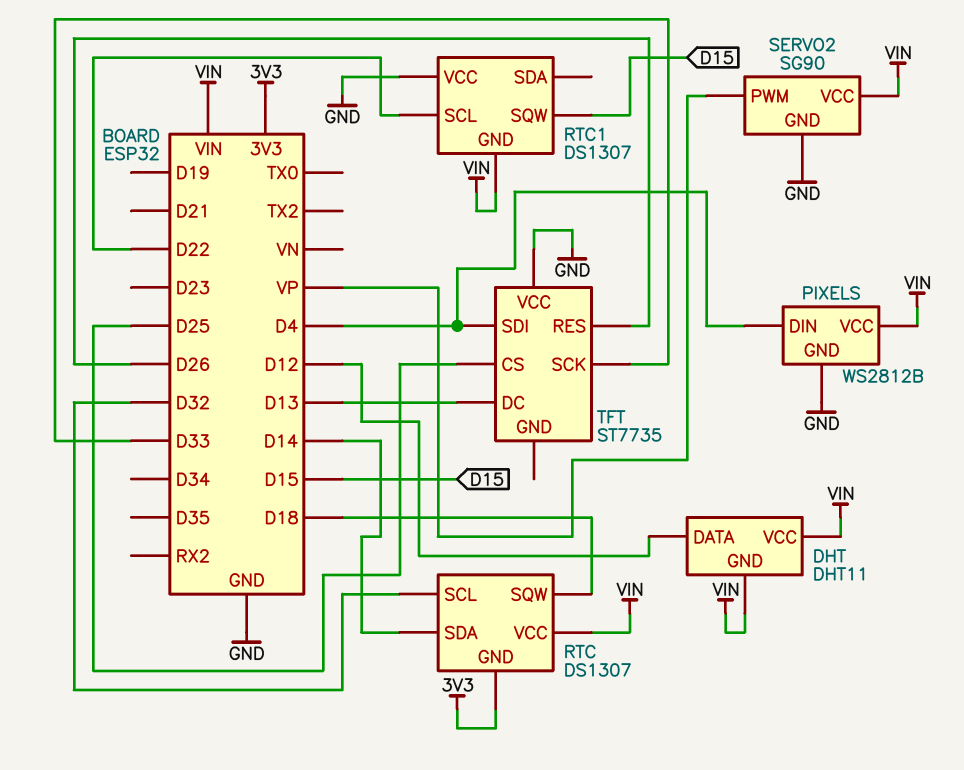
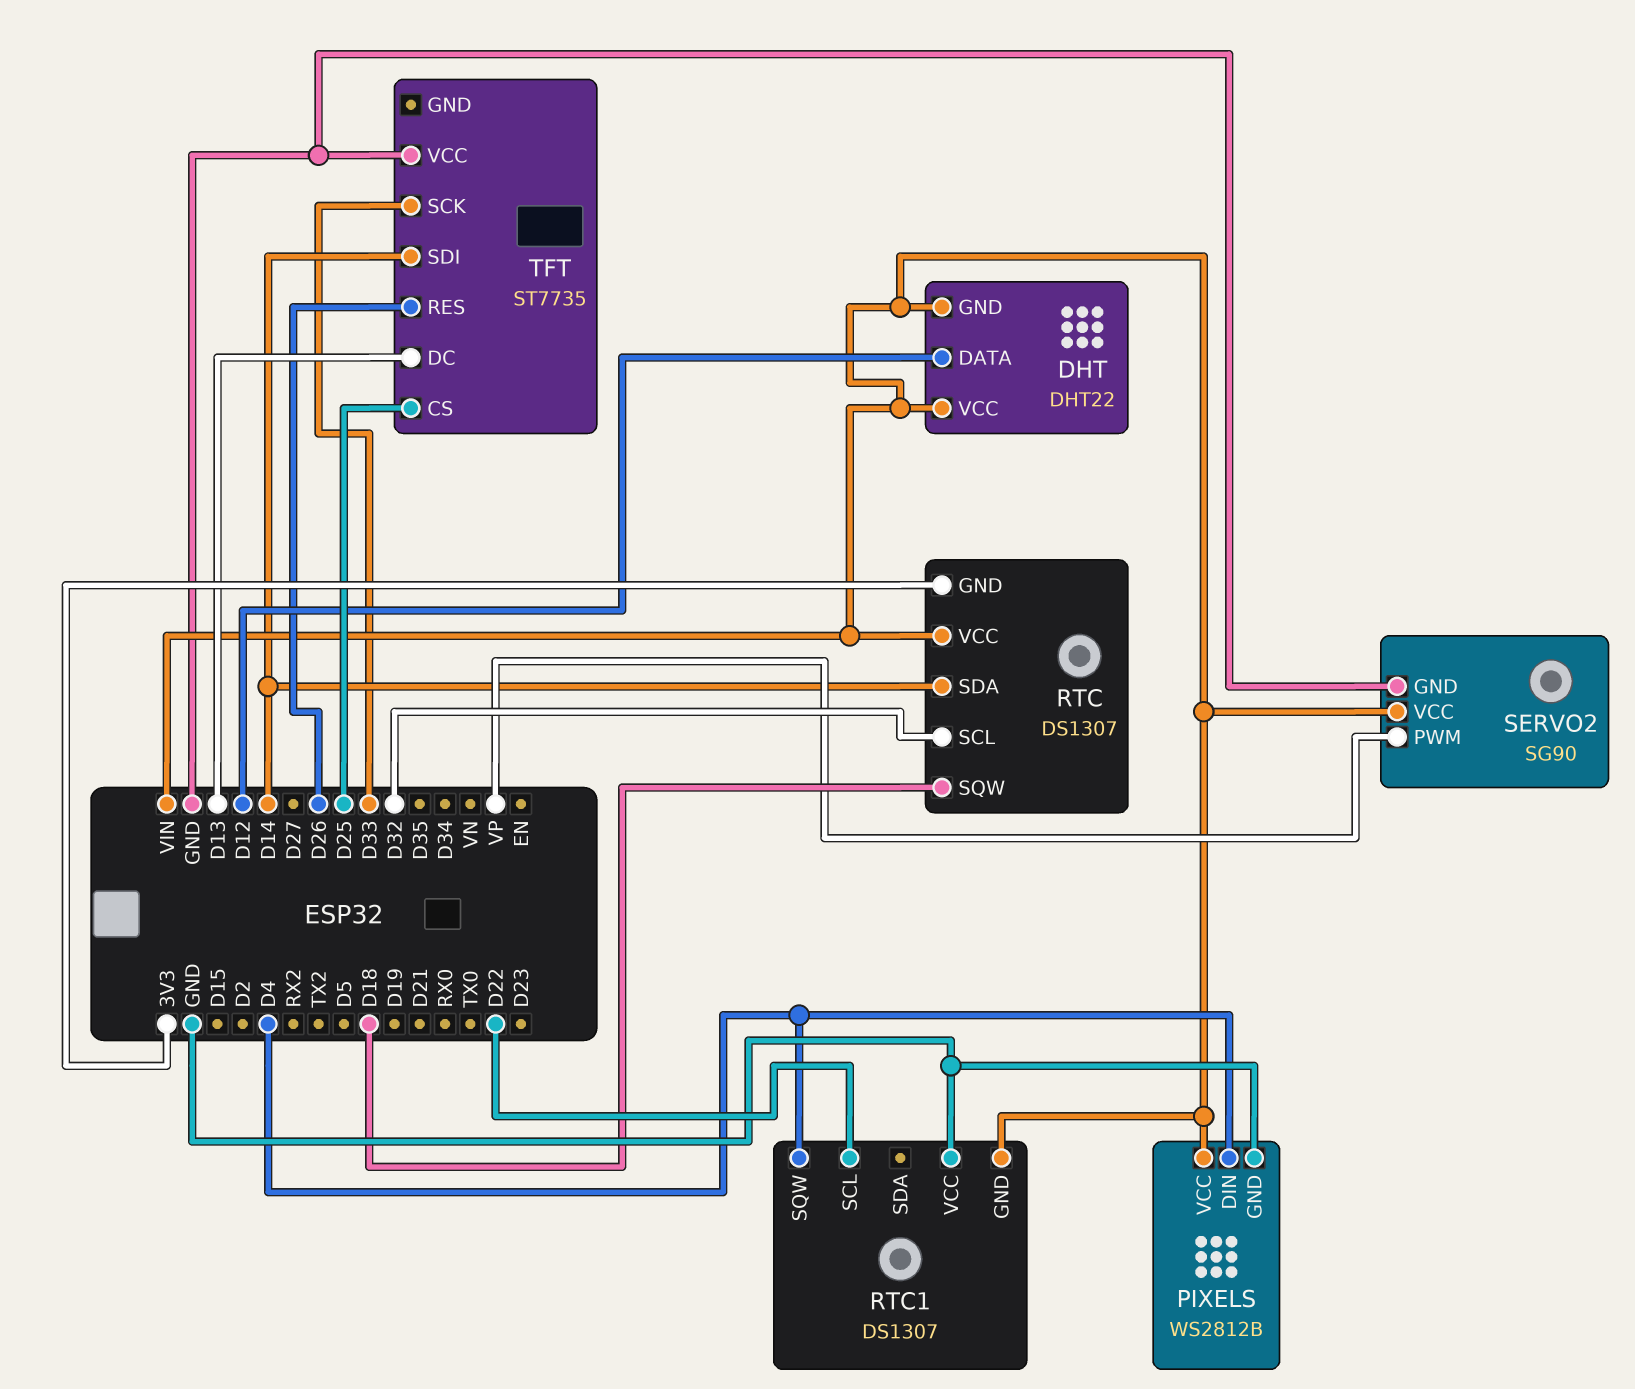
DHT: DHT11 -> DHT22
RTC1 pin SQW: D15 -> D4
TFT pin SDI: D4 -> D14

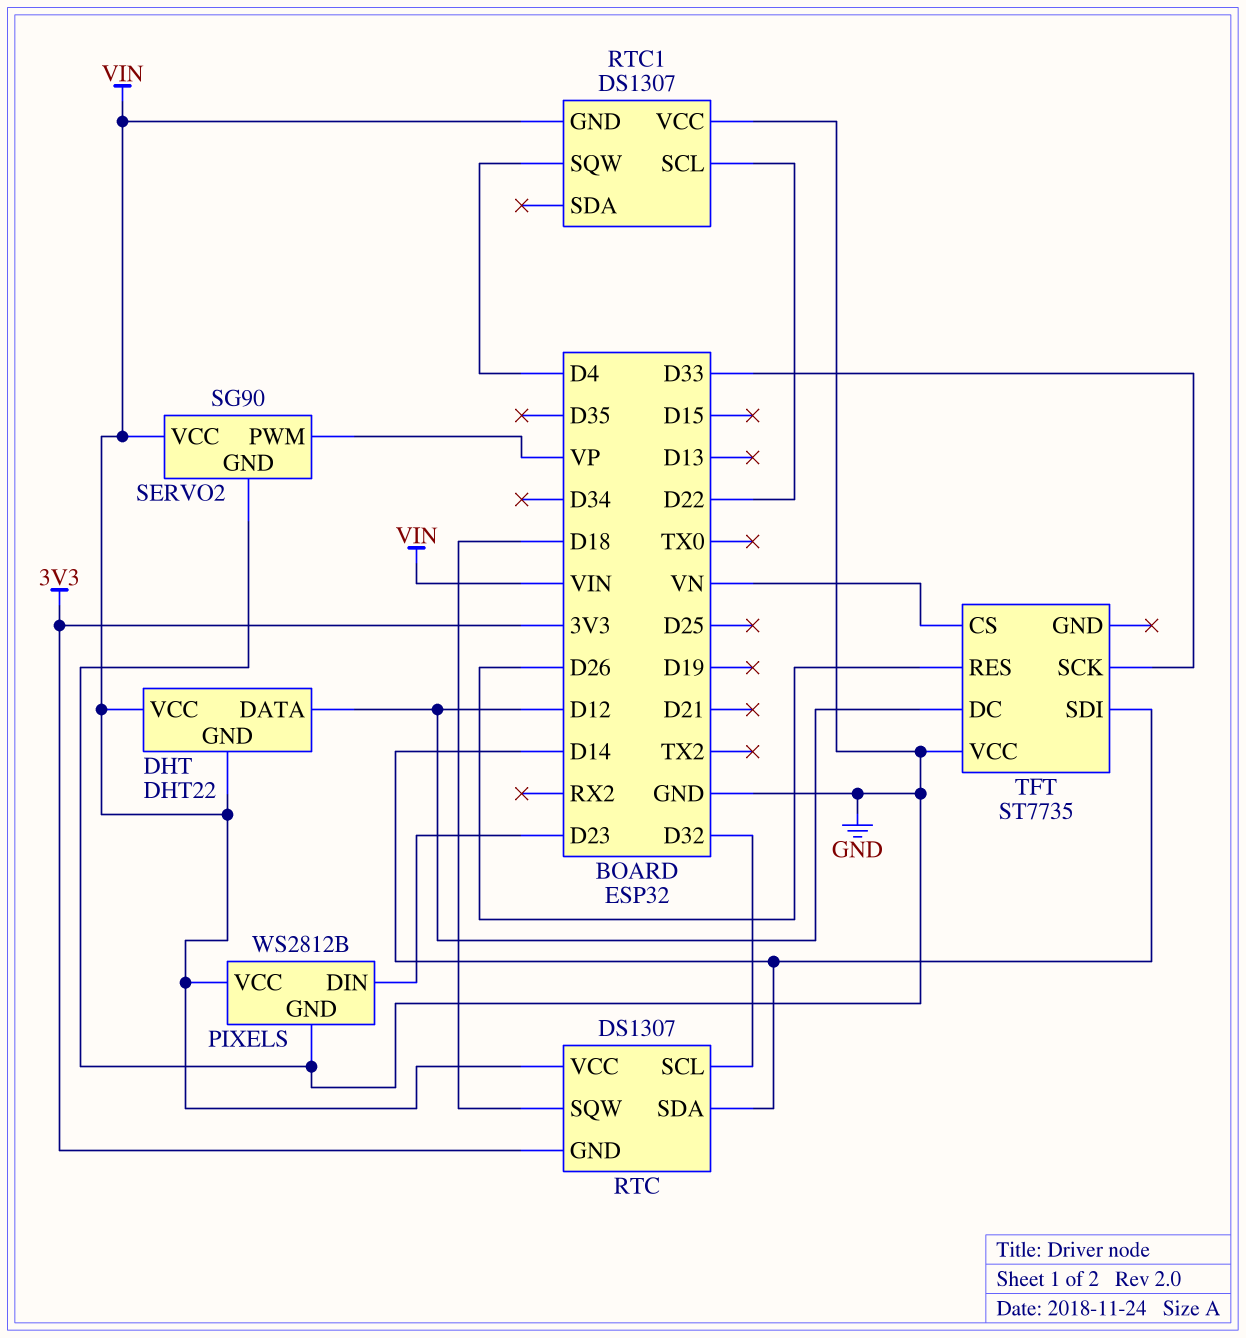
PIXELS pin DIN: D4 -> D23
TFT pin CS: D25 -> VN
TFT pin DC: D13 -> D12

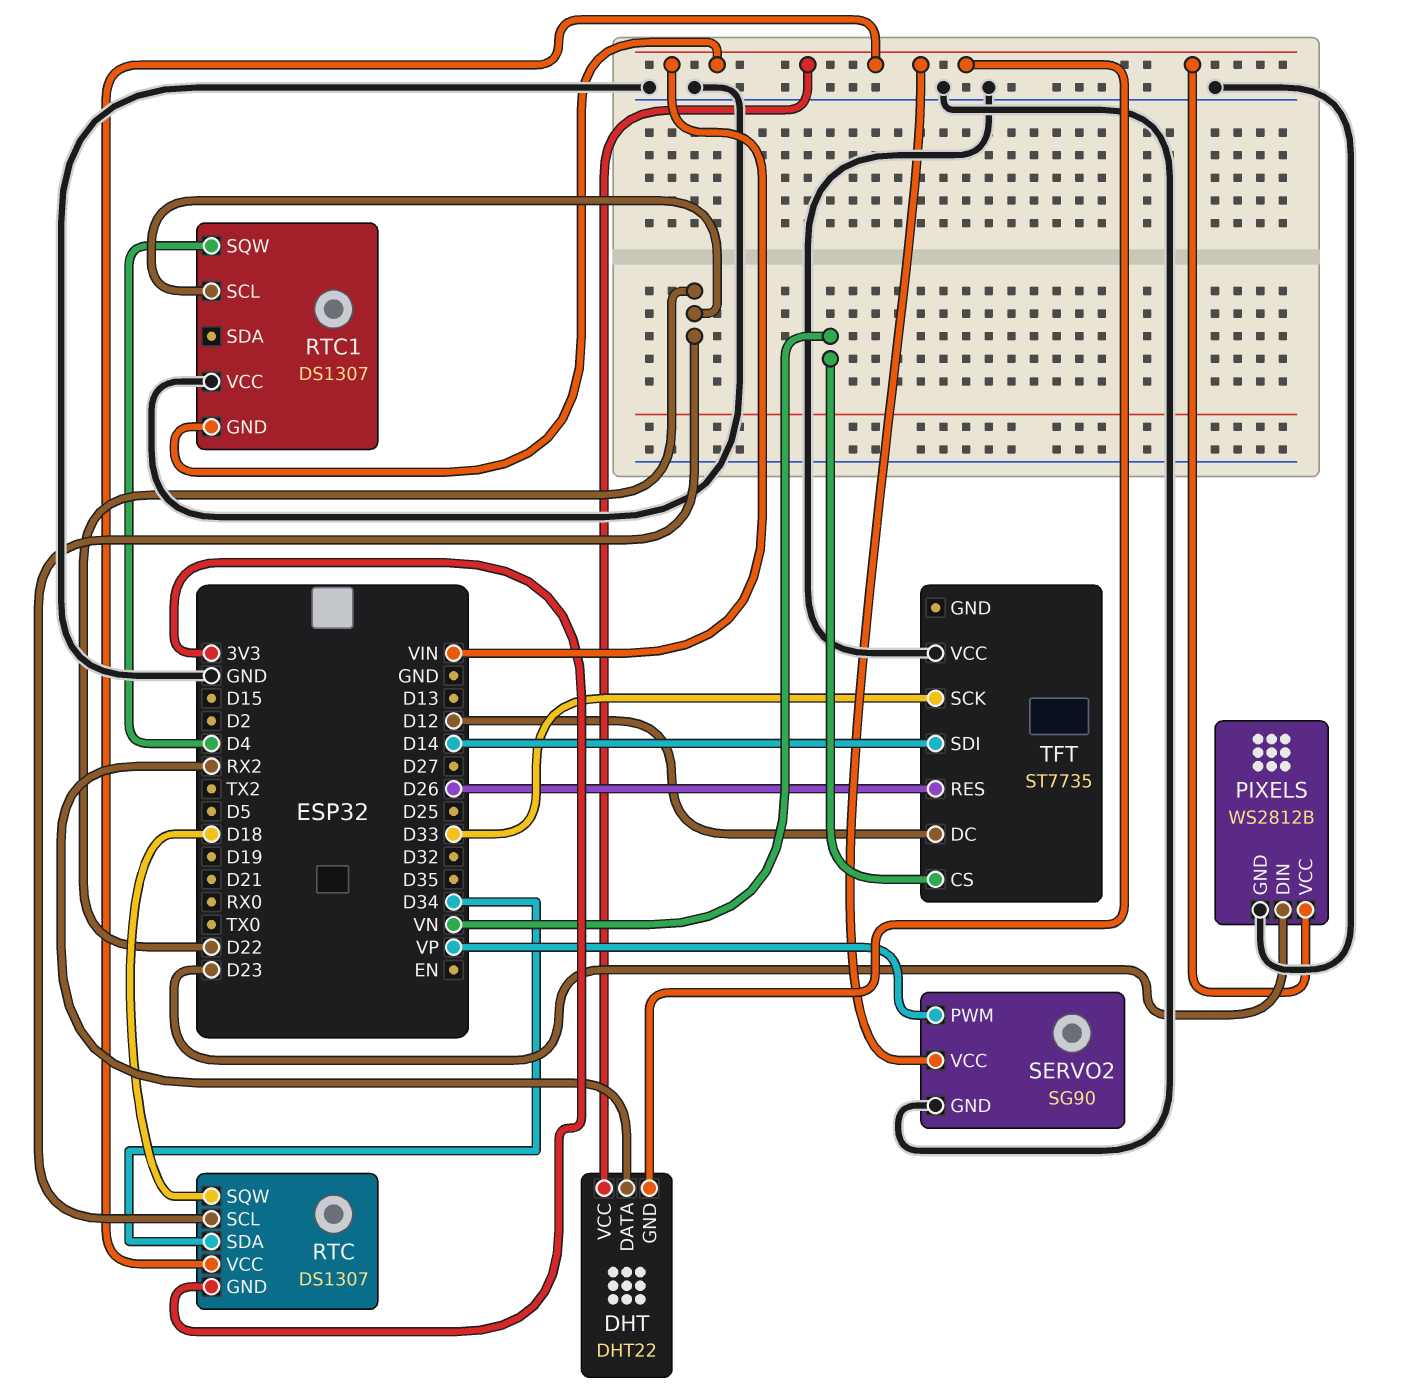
DHT pin DATA: D12 -> RX2
RTC pin SCL: D32 -> D22
RTC pin SDA: D14 -> D34

